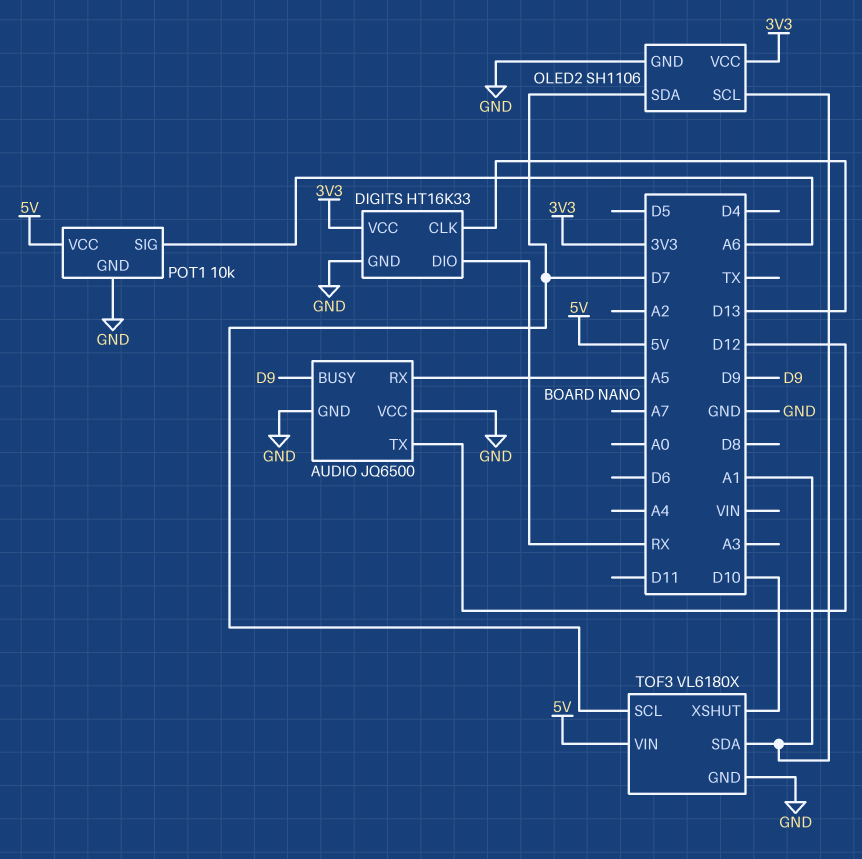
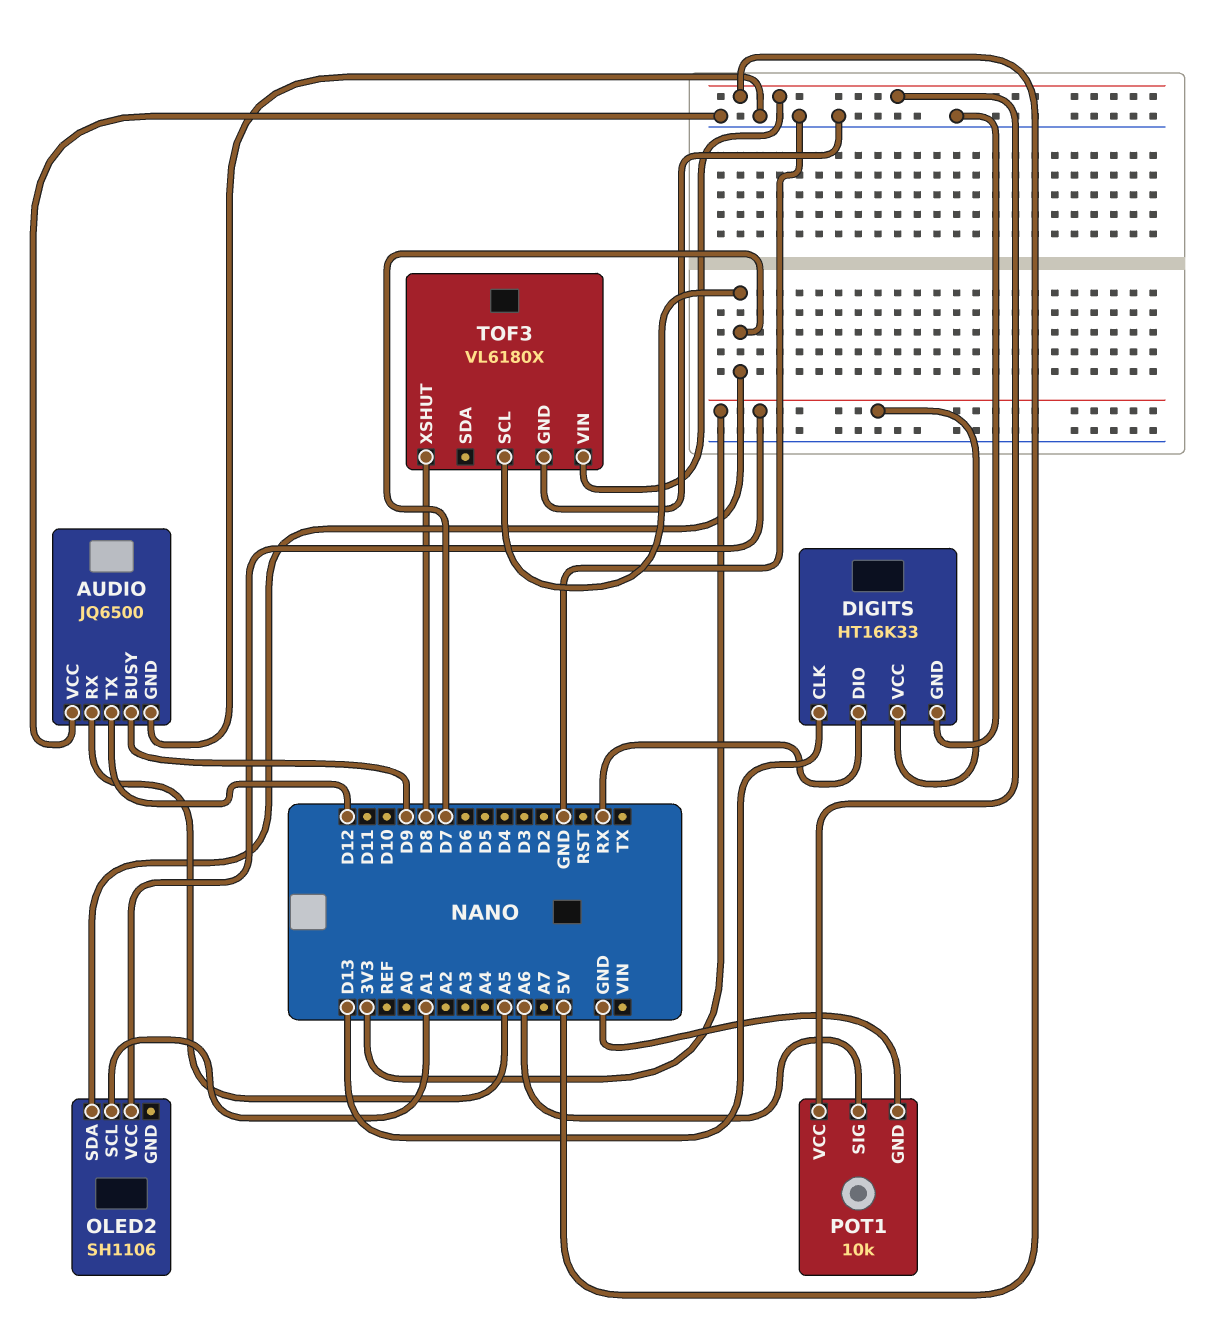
OLED2 pin GND: GND -> none
TOF3 pin SDA: A1 -> none
TOF3 pin XSHUT: D10 -> D8

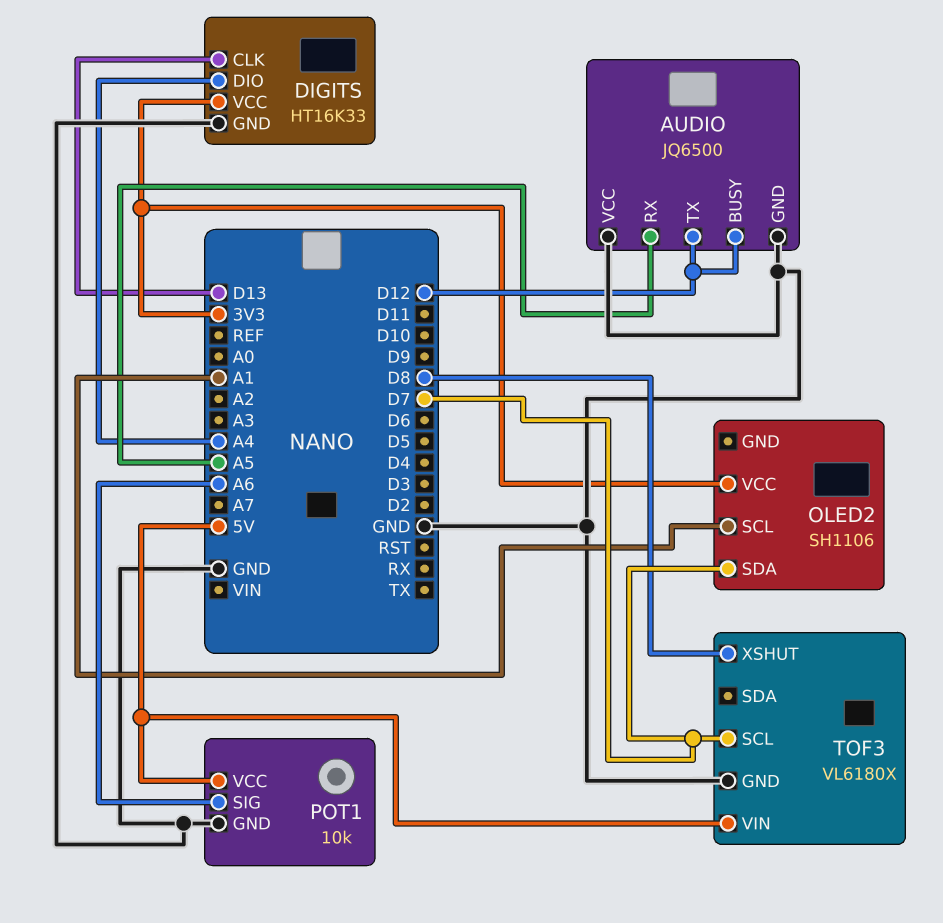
AUDIO pin BUSY: D9 -> D12
DIGITS pin DIO: RX -> A4

